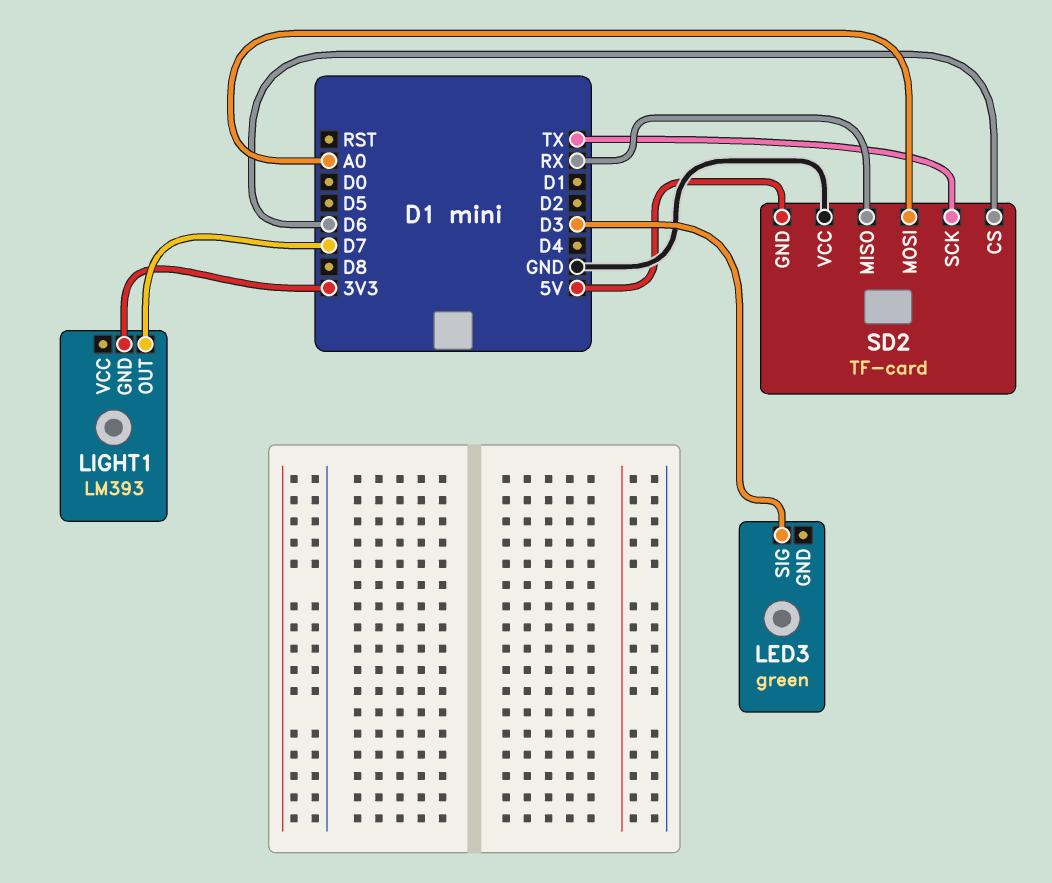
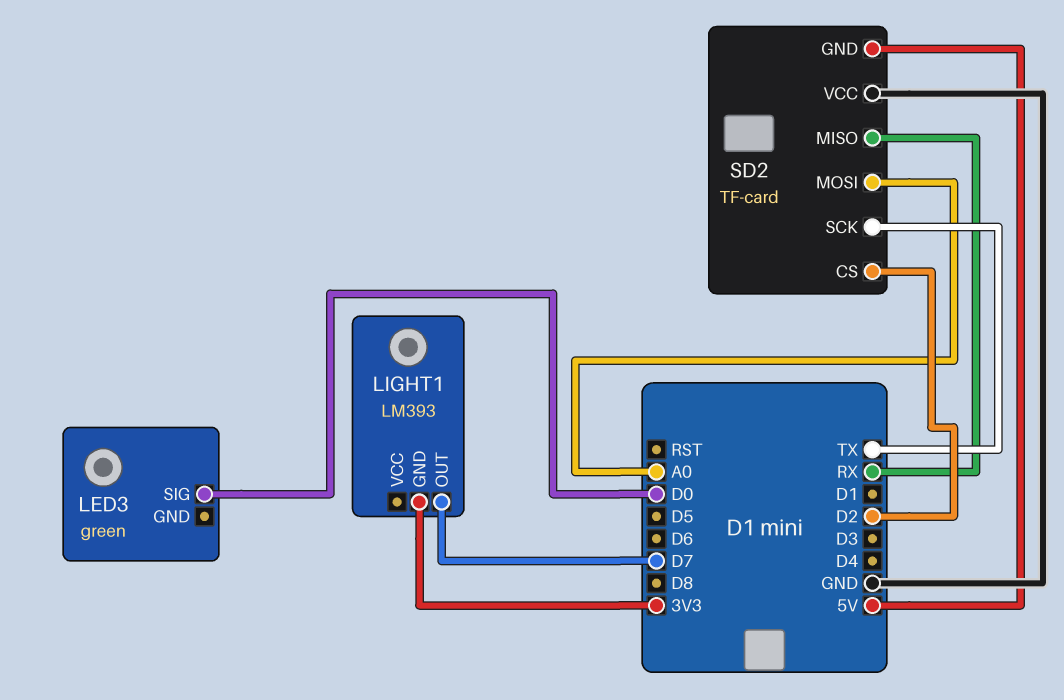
LED3 pin SIG: D3 -> D0
SD2 pin CS: D6 -> D2

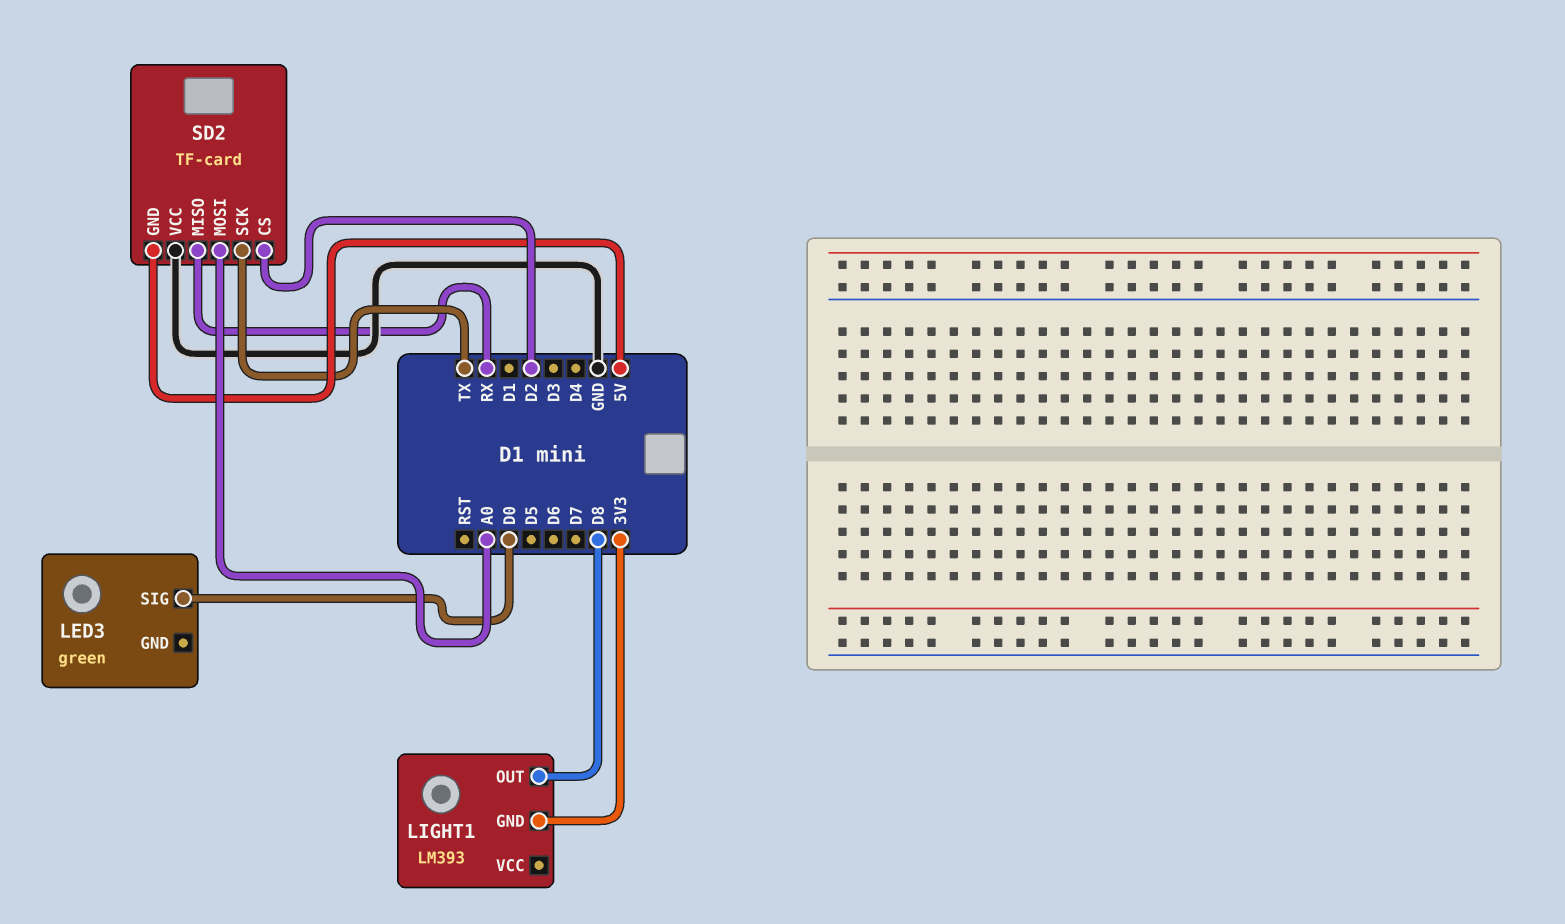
LIGHT1 pin OUT: D7 -> D8

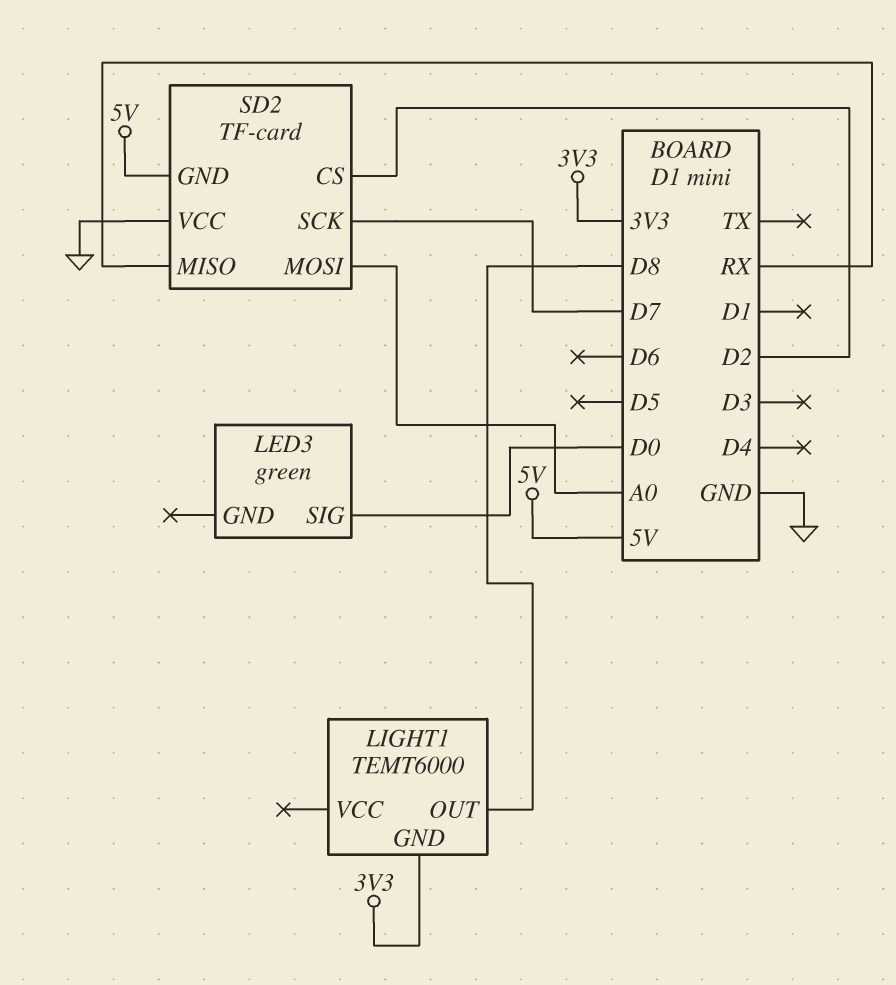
LIGHT1: LM393 -> TEMT6000
SD2 pin SCK: TX -> D7

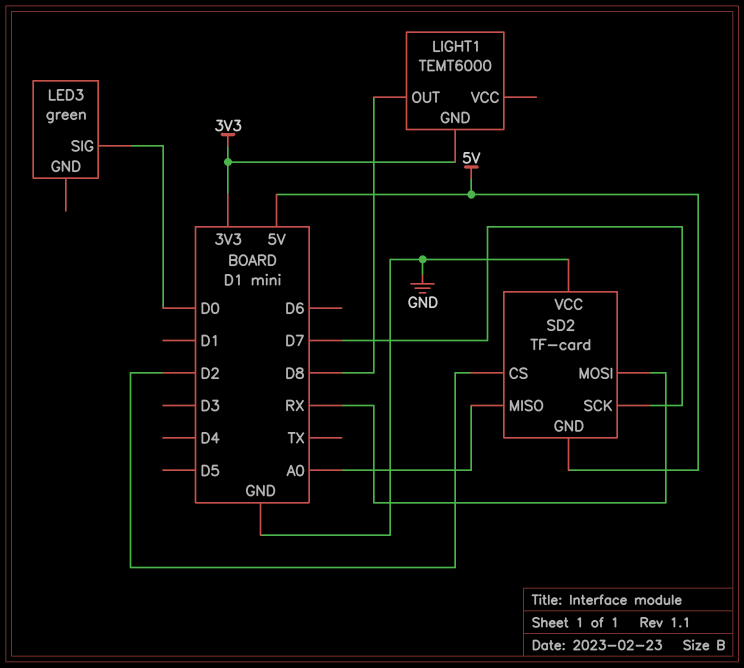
SD2 pin MISO: RX -> A0
SD2 pin MOSI: A0 -> RX

